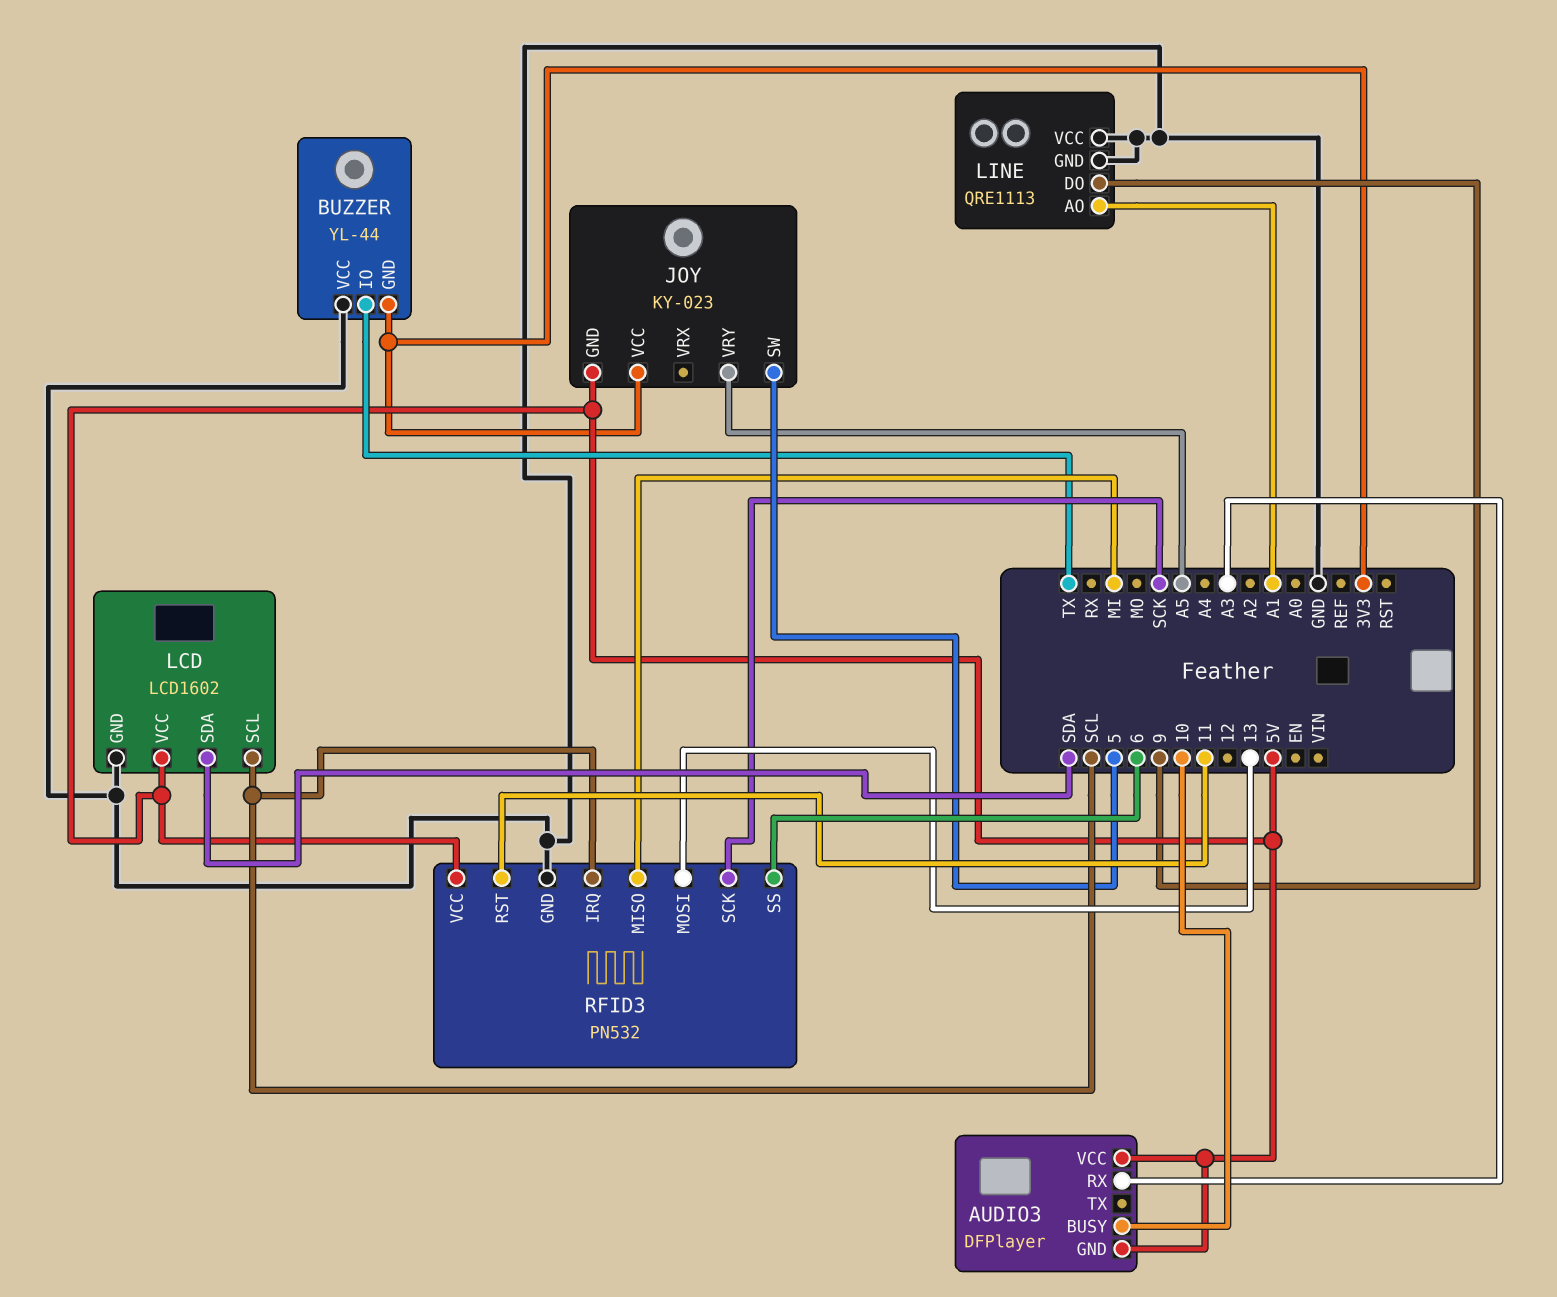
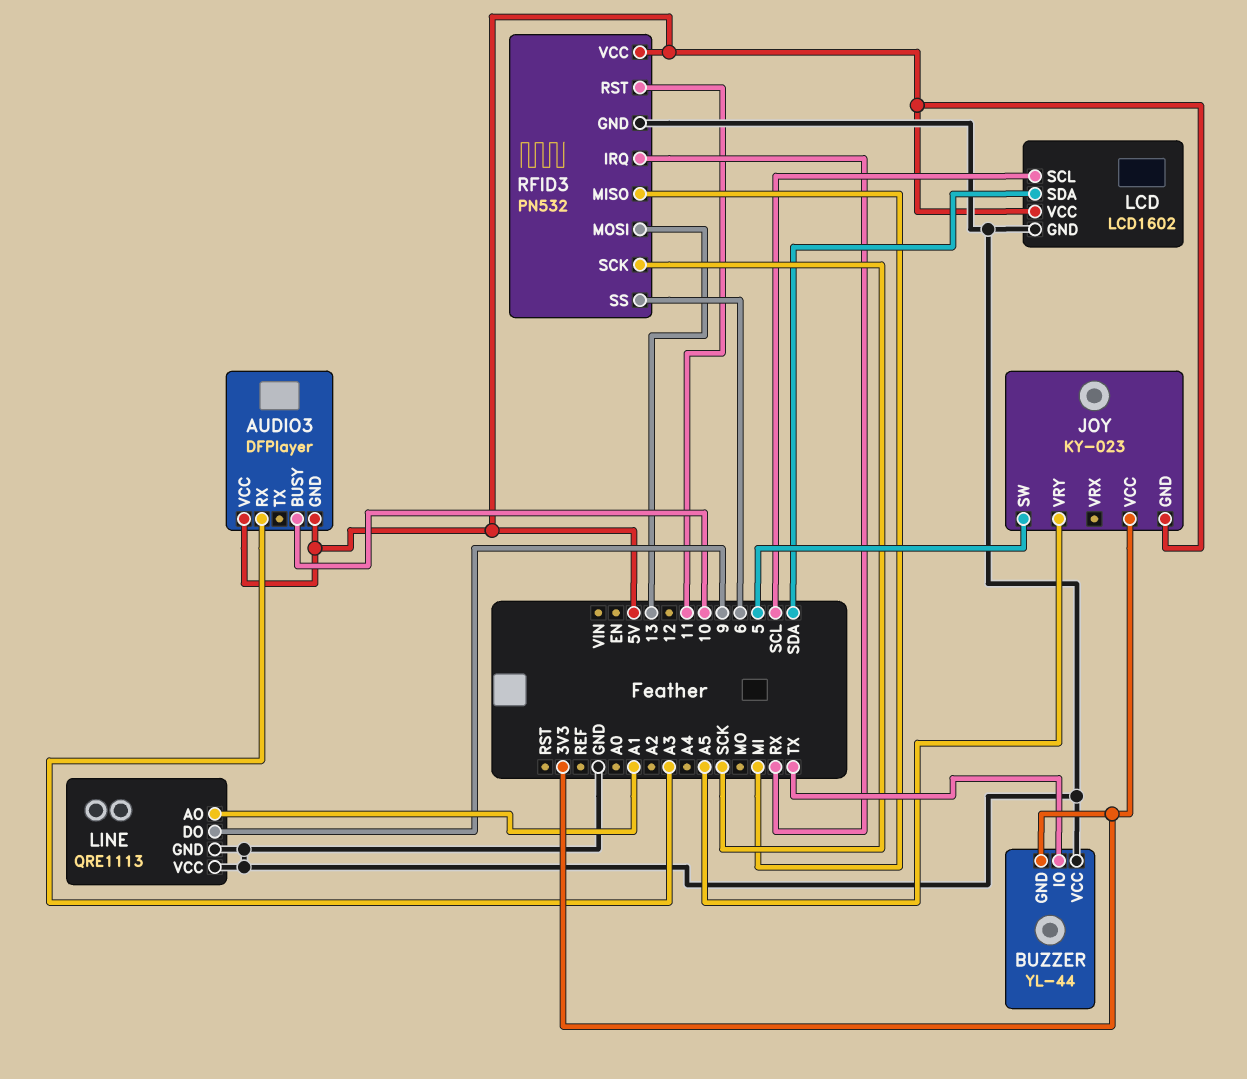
RFID3 pin IRQ: SCL -> RX

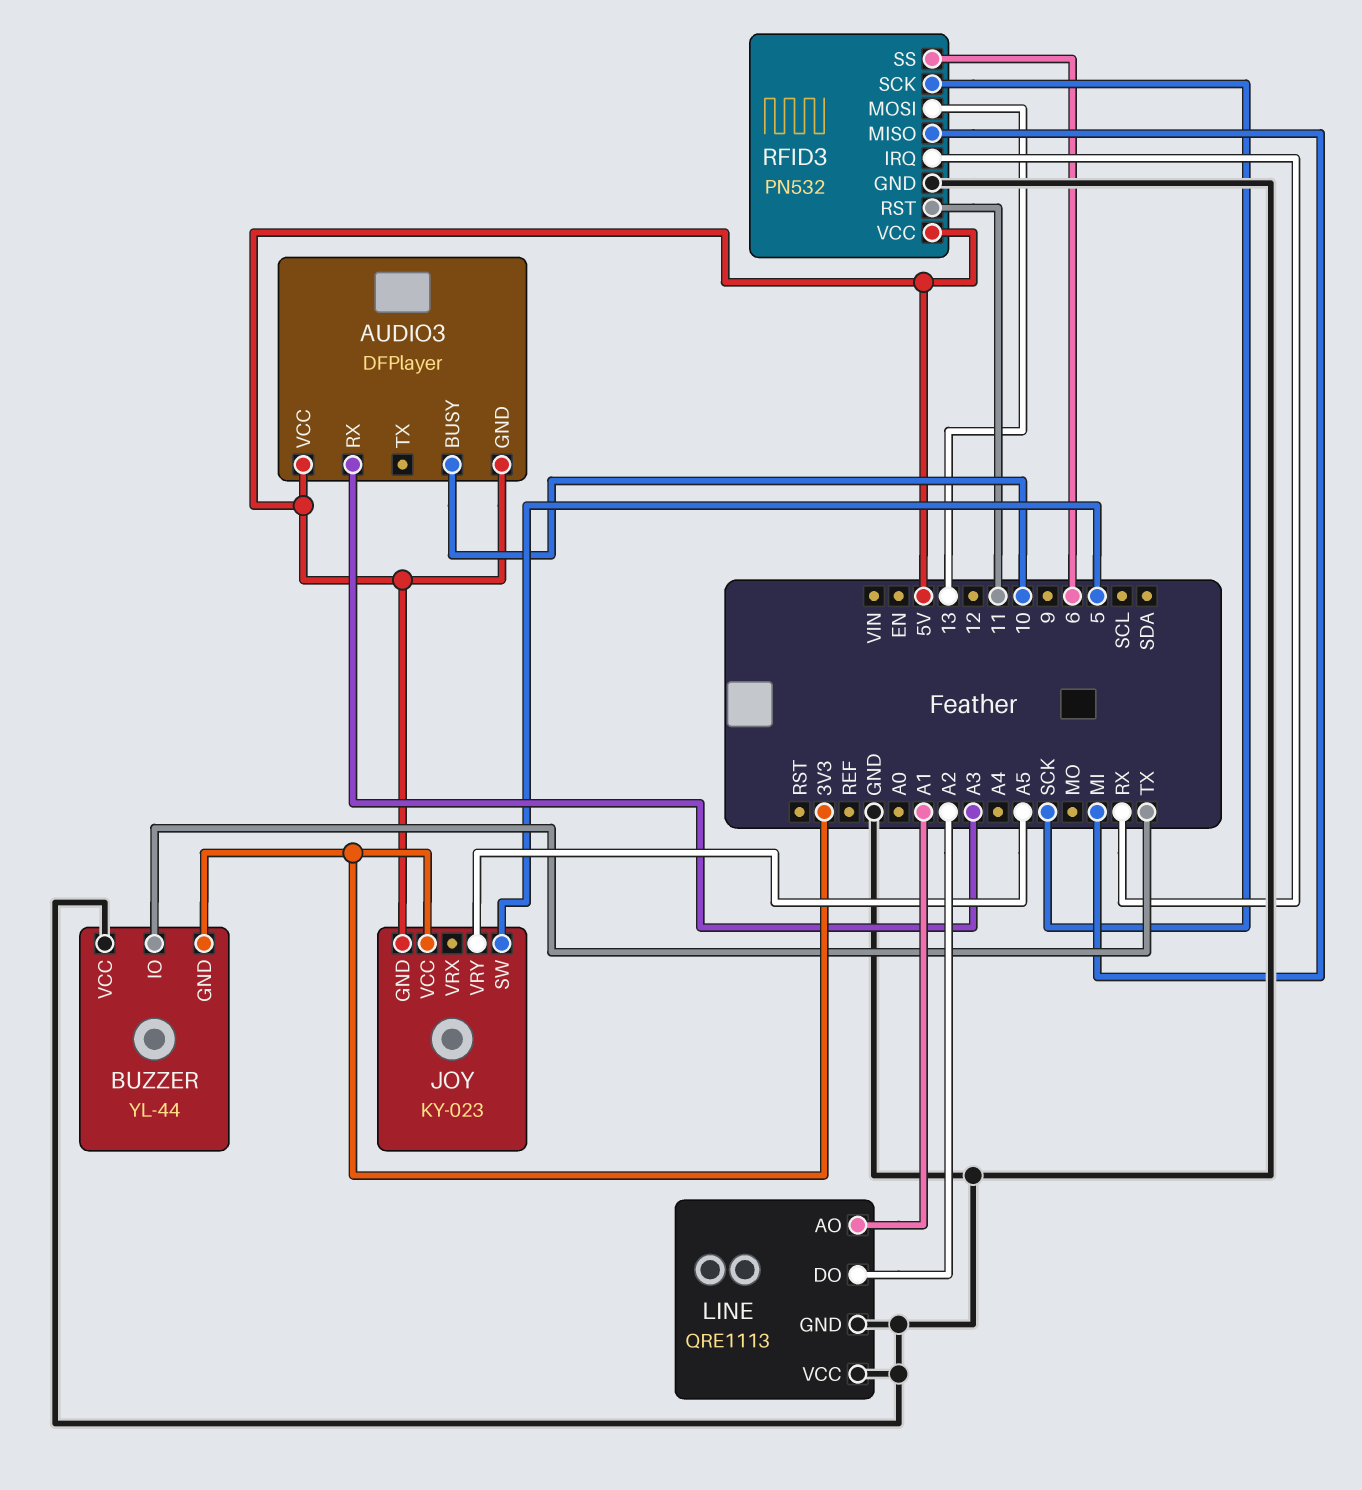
LCD: LCD1602 -> none
LCD pin GND: GND -> none
LCD pin SCL: SCL -> none
LCD pin SDA: SDA -> none
LCD pin VCC: 5V -> none
LINE pin DO: 9 -> A2

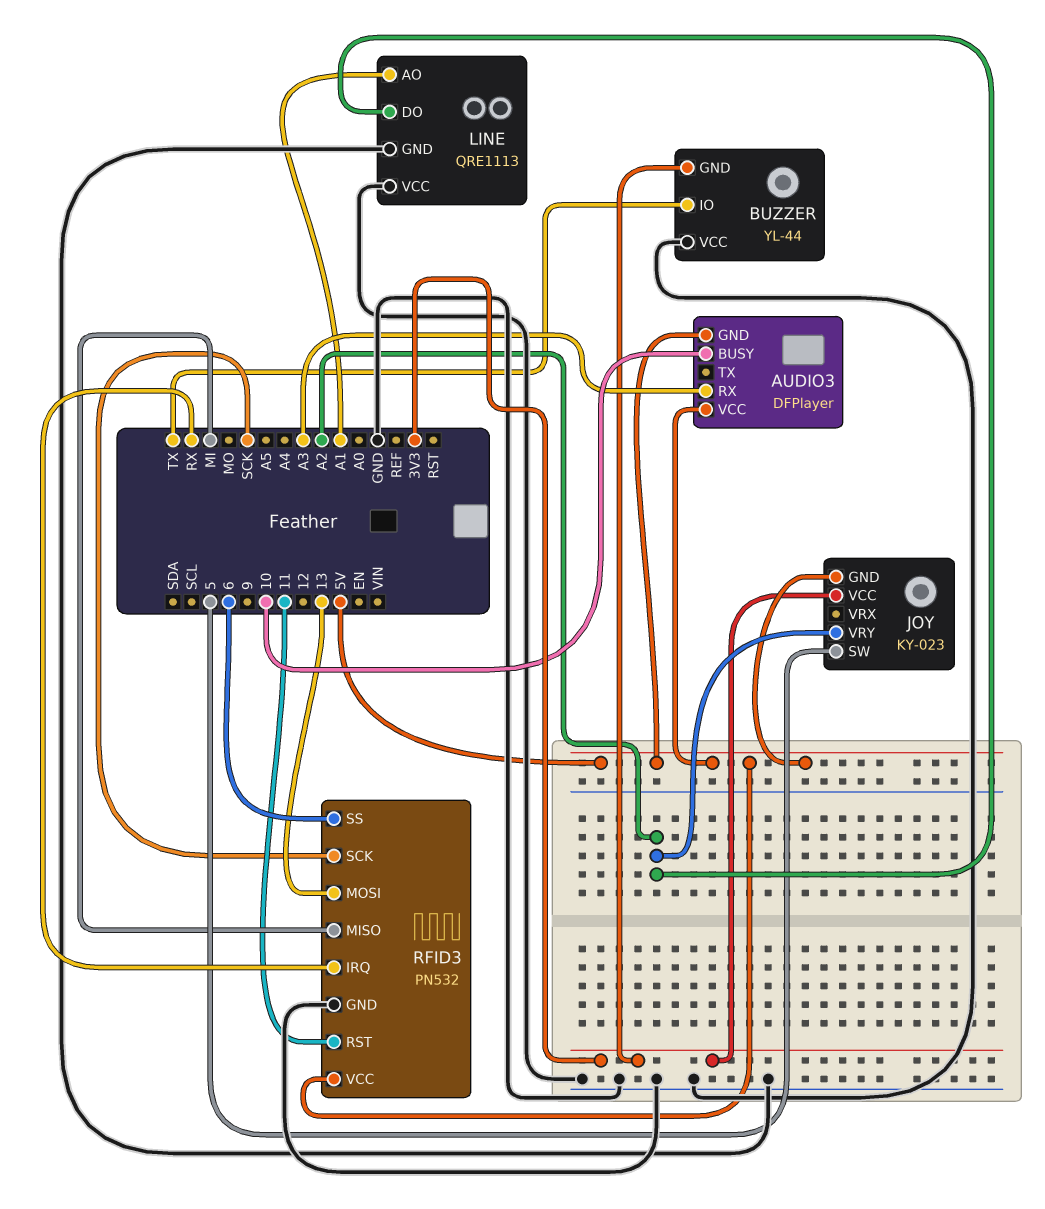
JOY pin VRY: A5 -> A2

